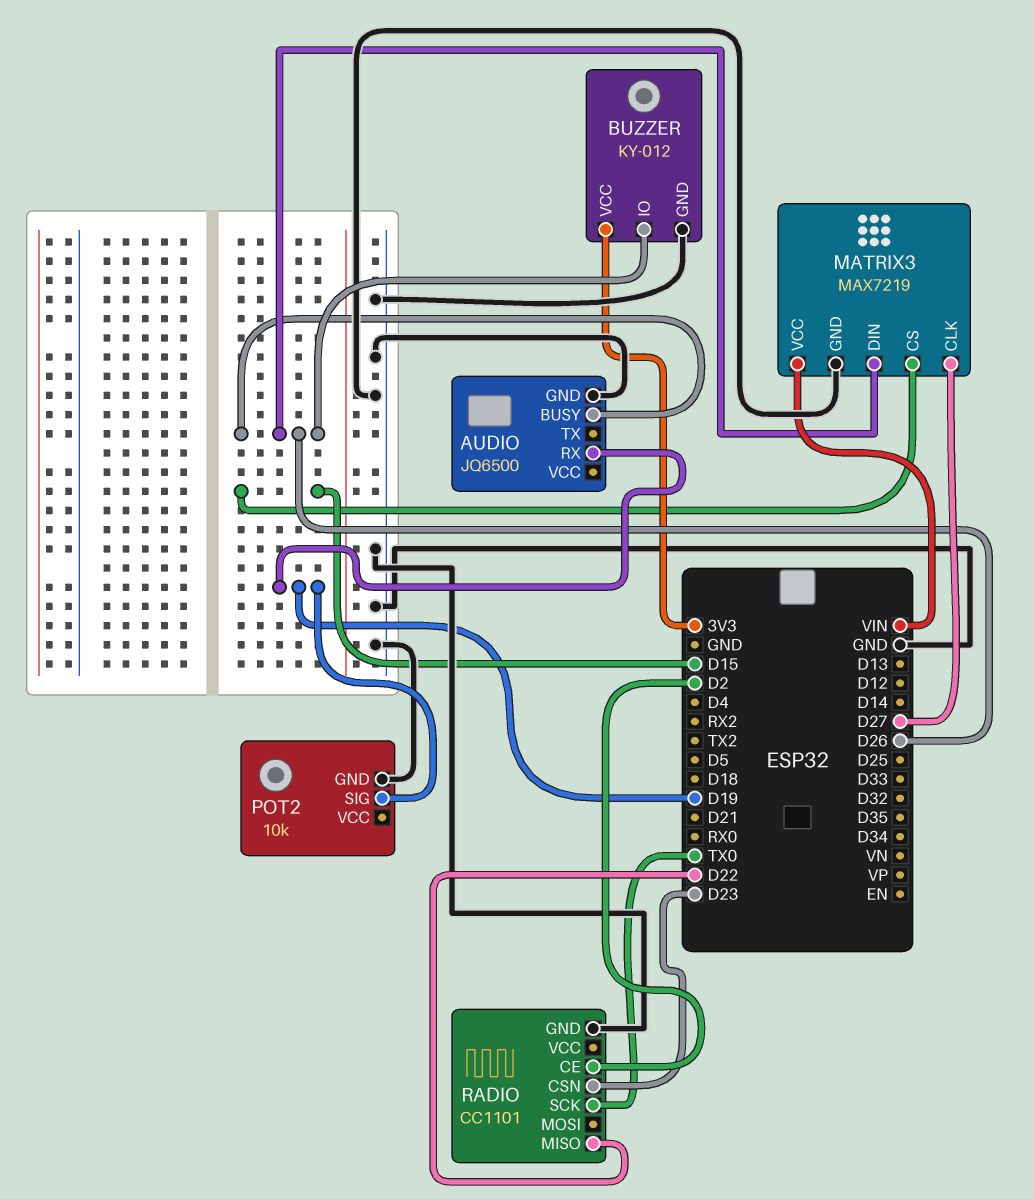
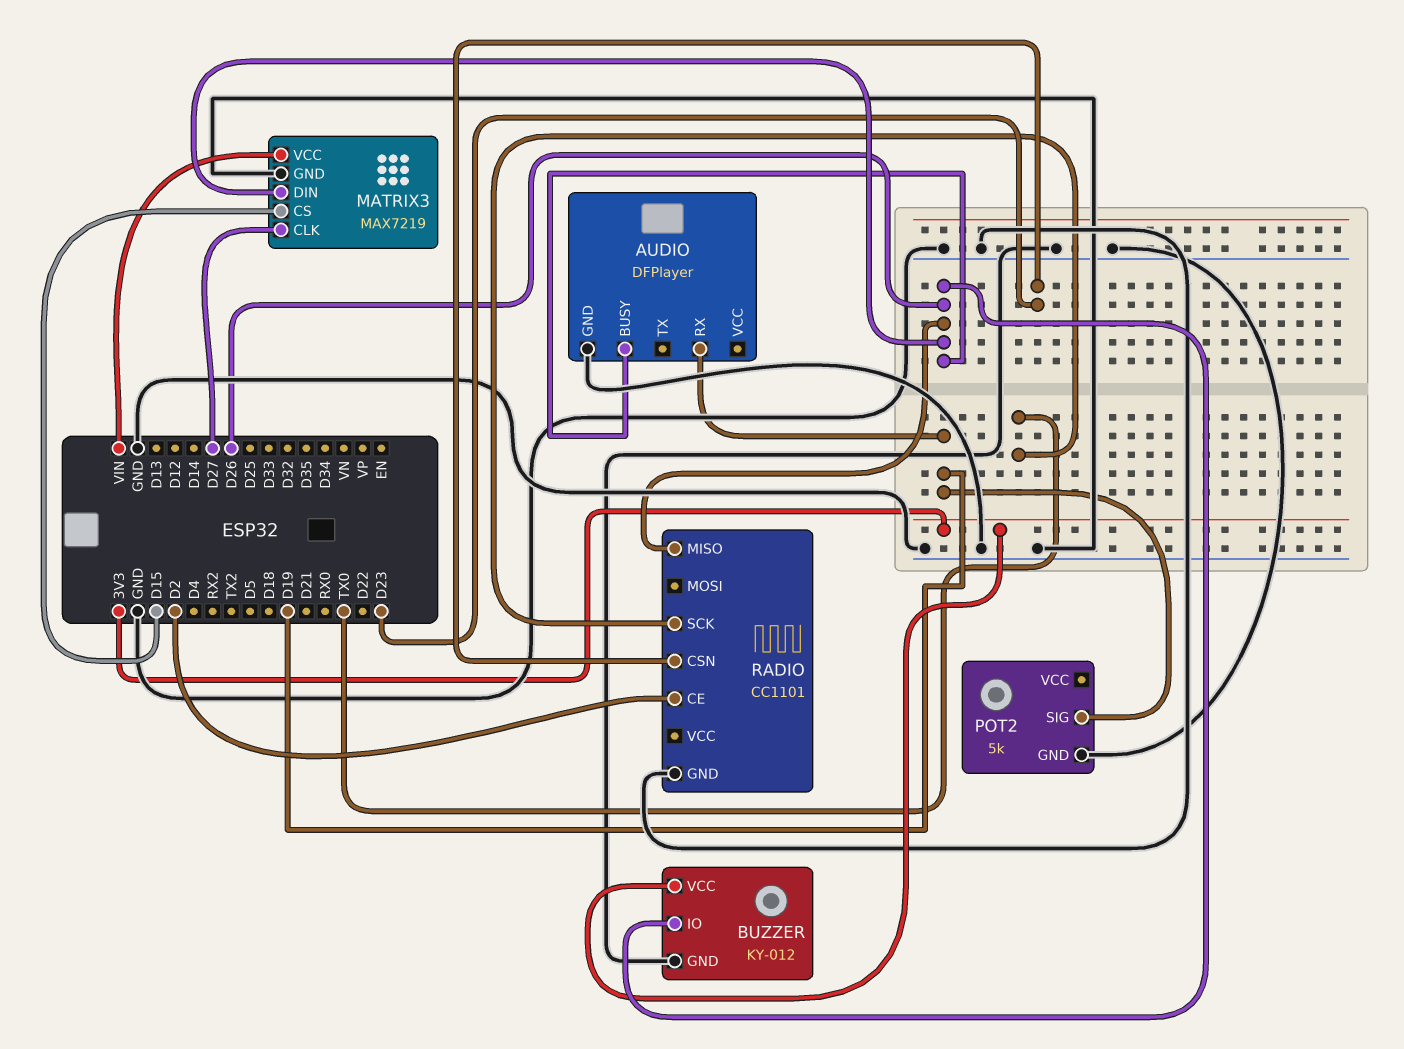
AUDIO: JQ6500 -> DFPlayer
POT2: 10k -> 5k
RADIO pin MISO: D22 -> D26

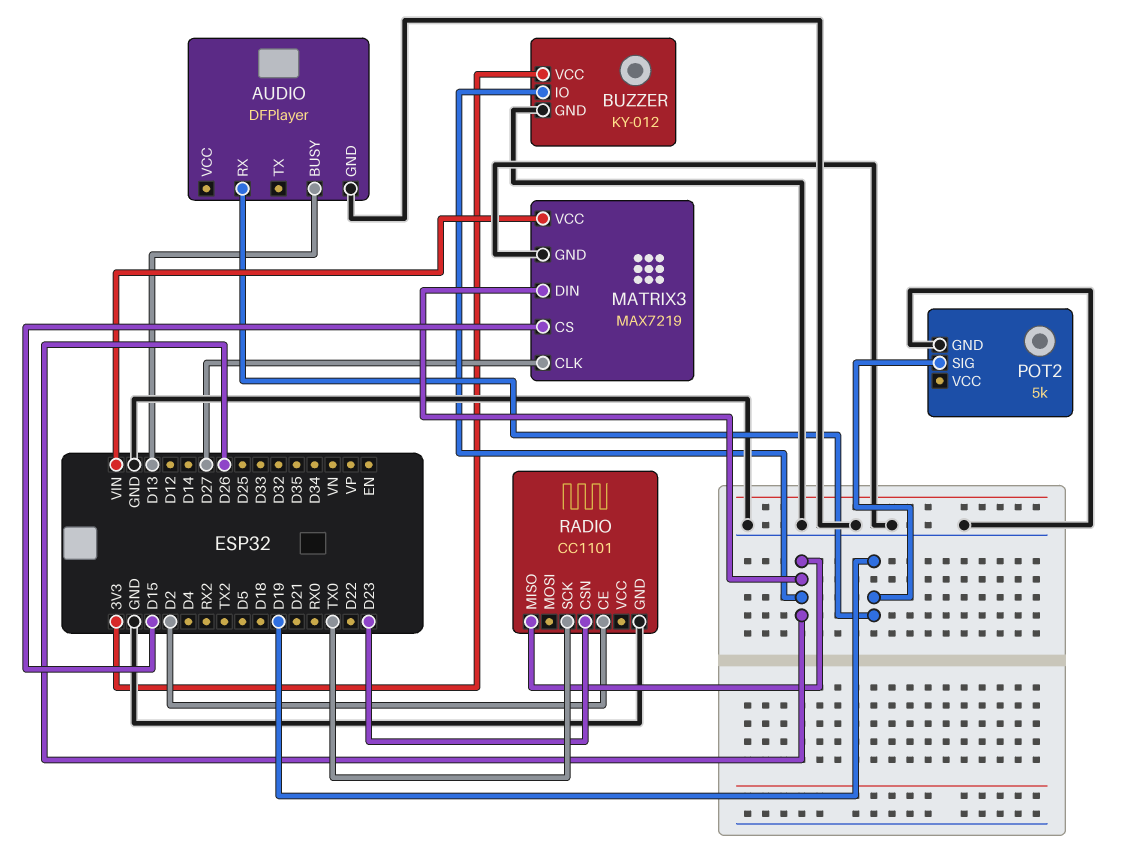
AUDIO pin BUSY: D26 -> D13

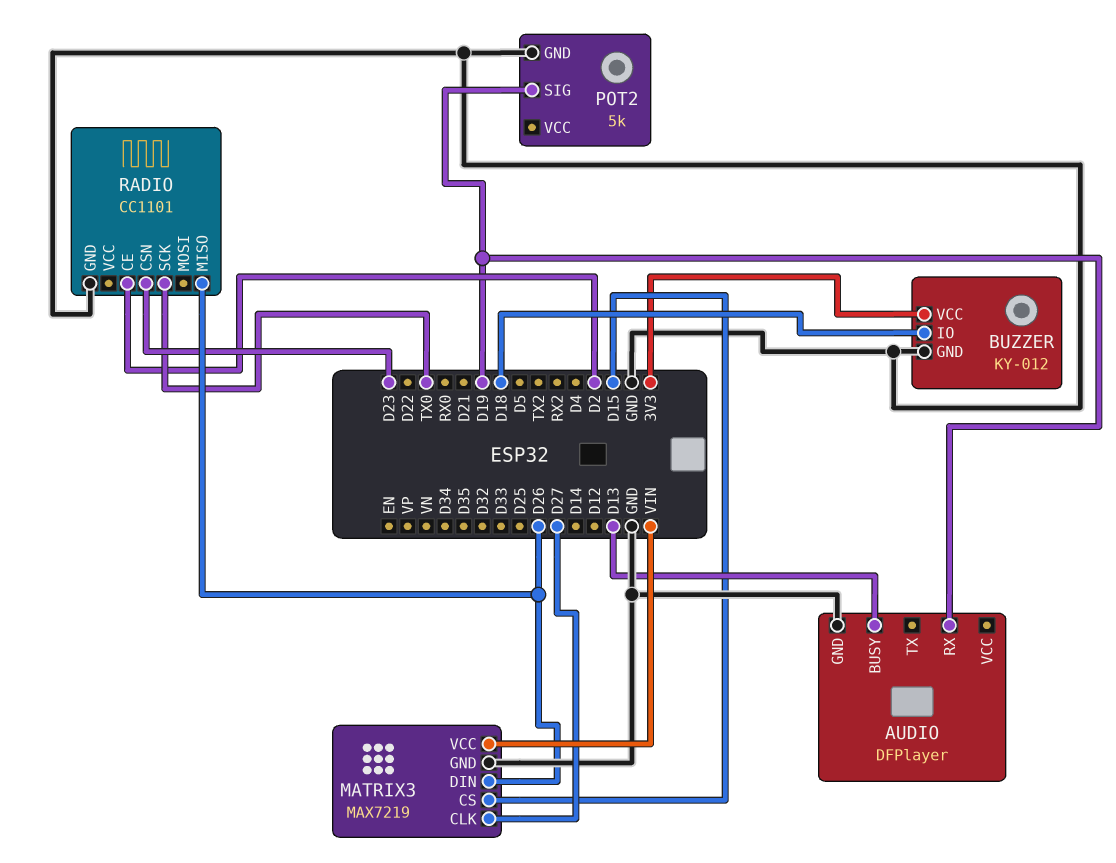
BUZZER pin IO: D26 -> D18

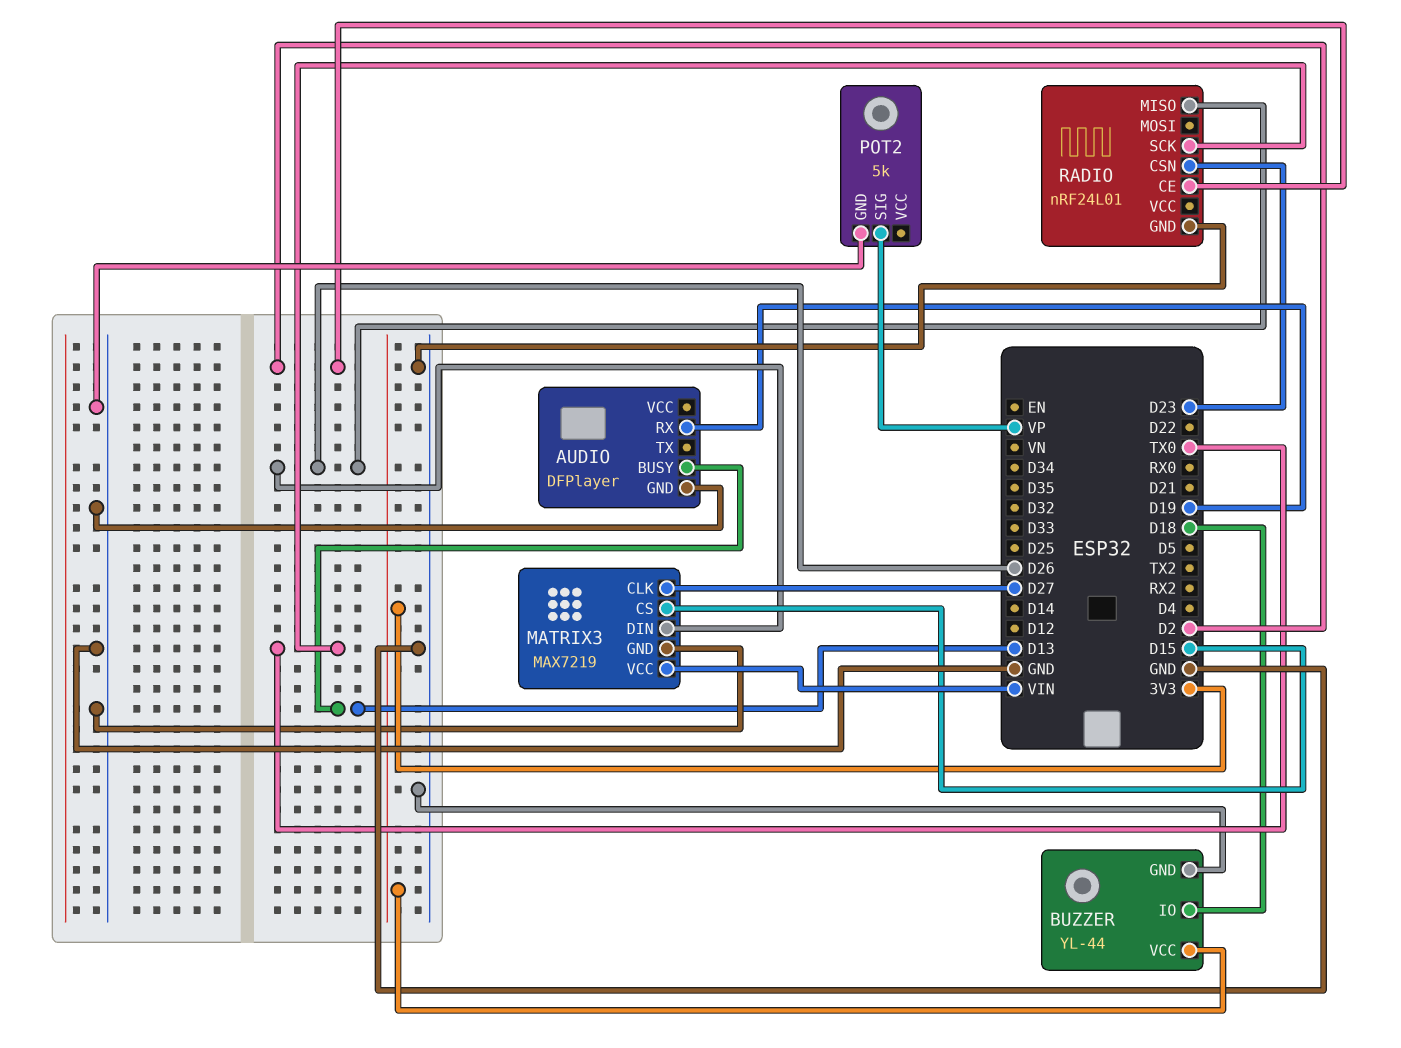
BUZZER: KY-012 -> YL-44
POT2 pin SIG: D19 -> VP
RADIO: CC1101 -> nRF24L01

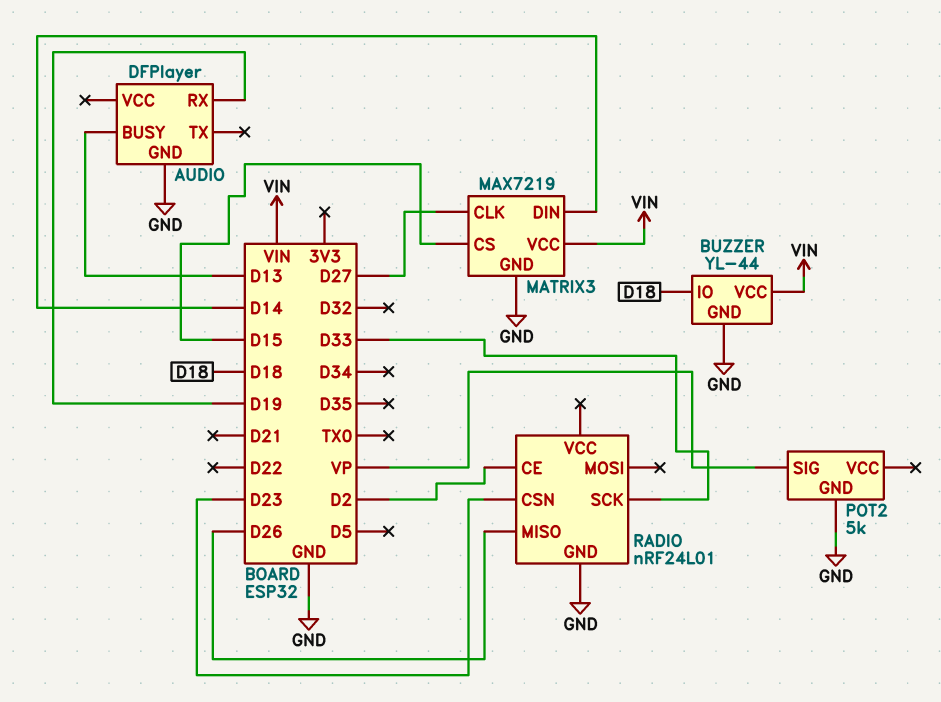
BUZZER pin VCC: 3V3 -> VIN
MATRIX3 pin DIN: D26 -> D14
RADIO pin SCK: TX0 -> D33

